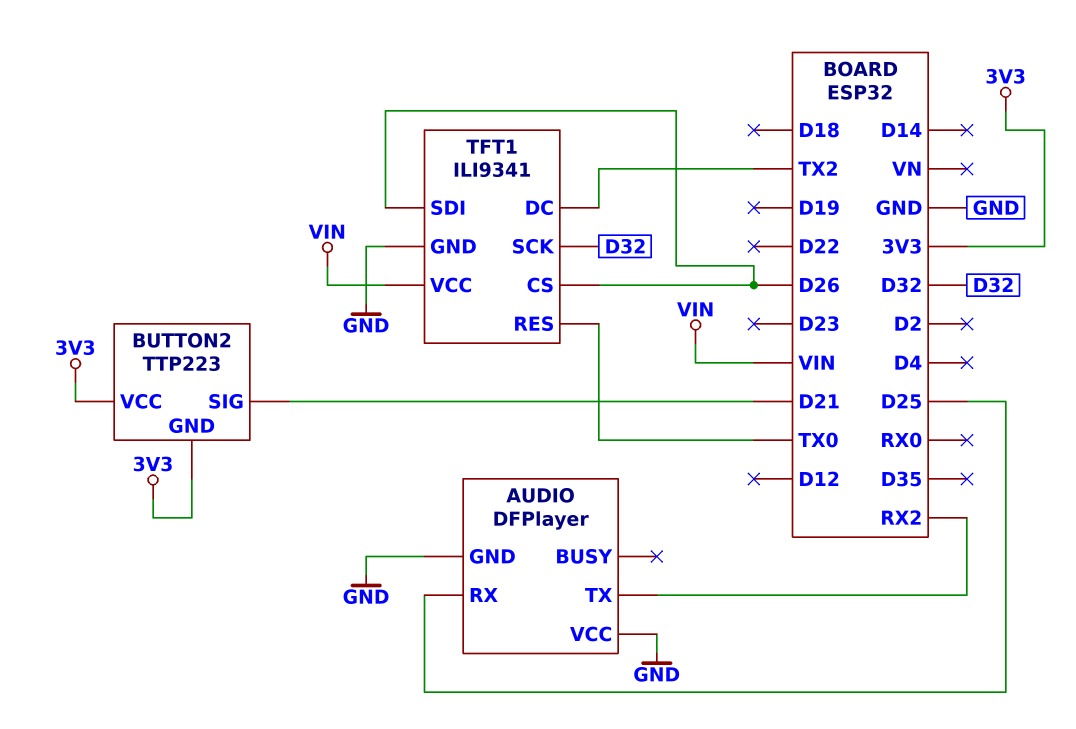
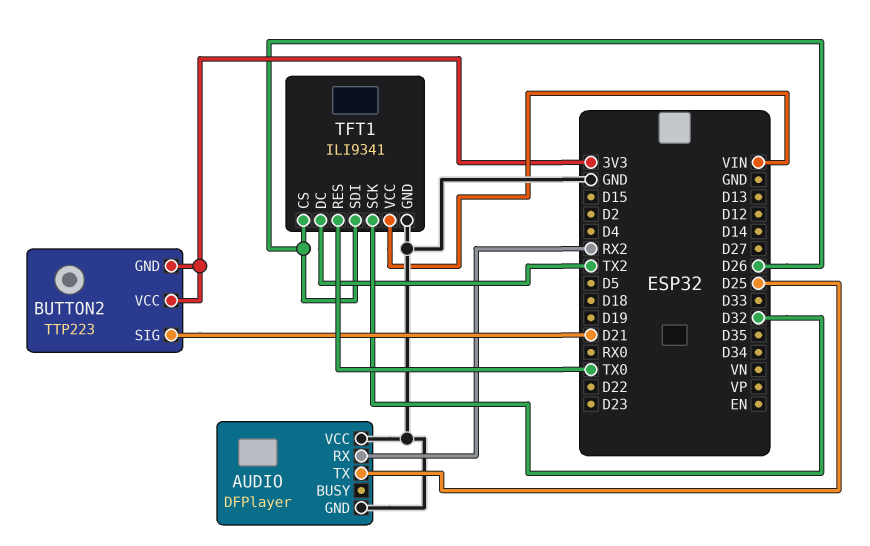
AUDIO pin RX: D25 -> RX2
AUDIO pin TX: RX2 -> D25

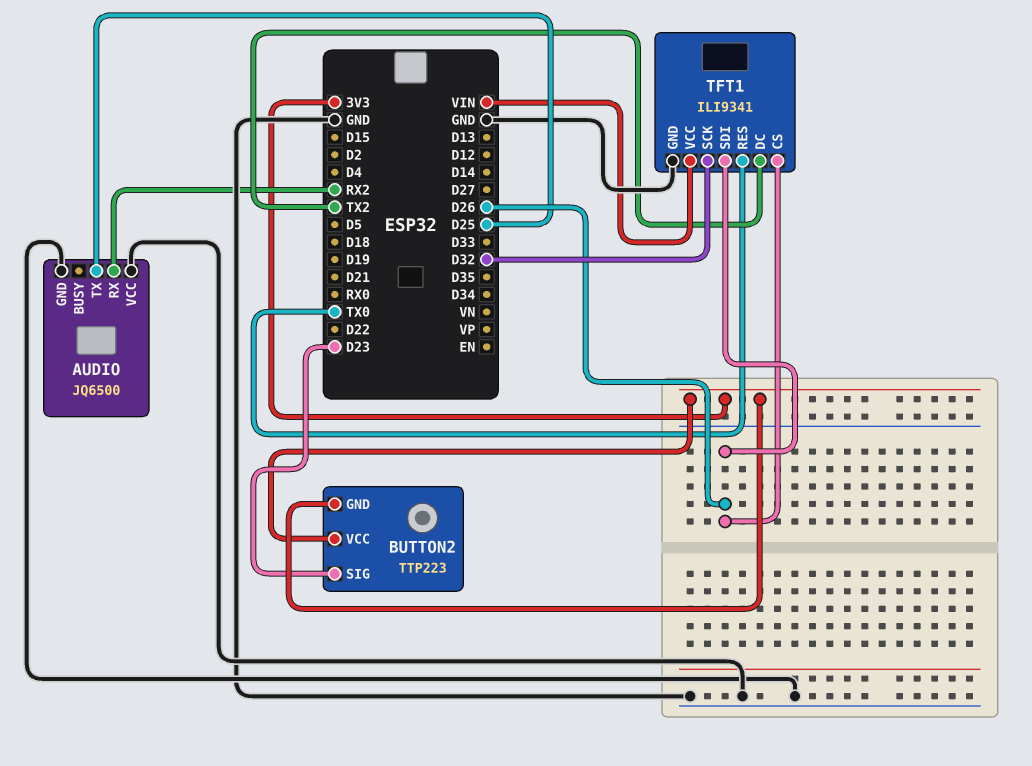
AUDIO: DFPlayer -> JQ6500
BUTTON2 pin SIG: D21 -> D23

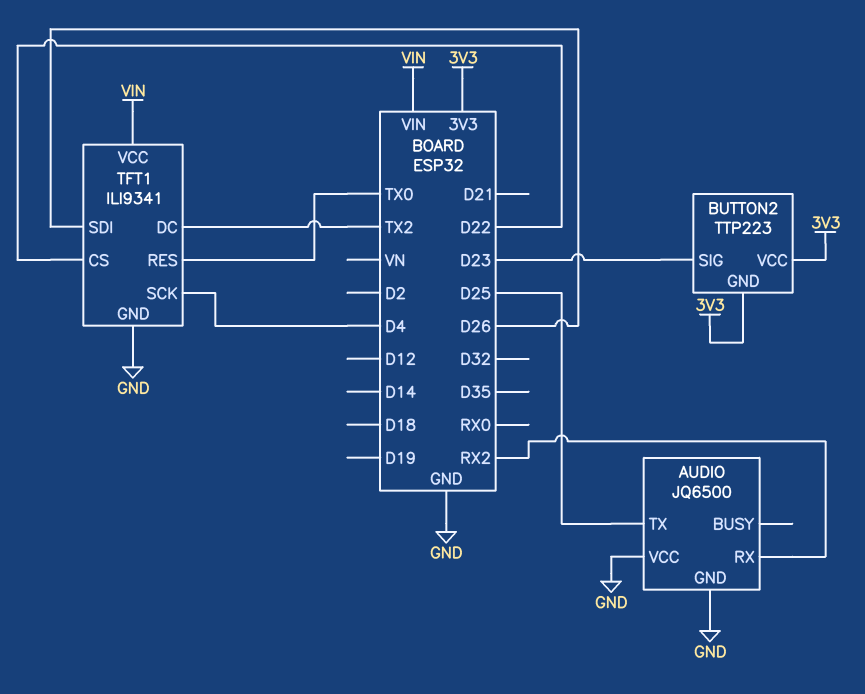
TFT1 pin CS: D26 -> D22
TFT1 pin SCK: D32 -> D4

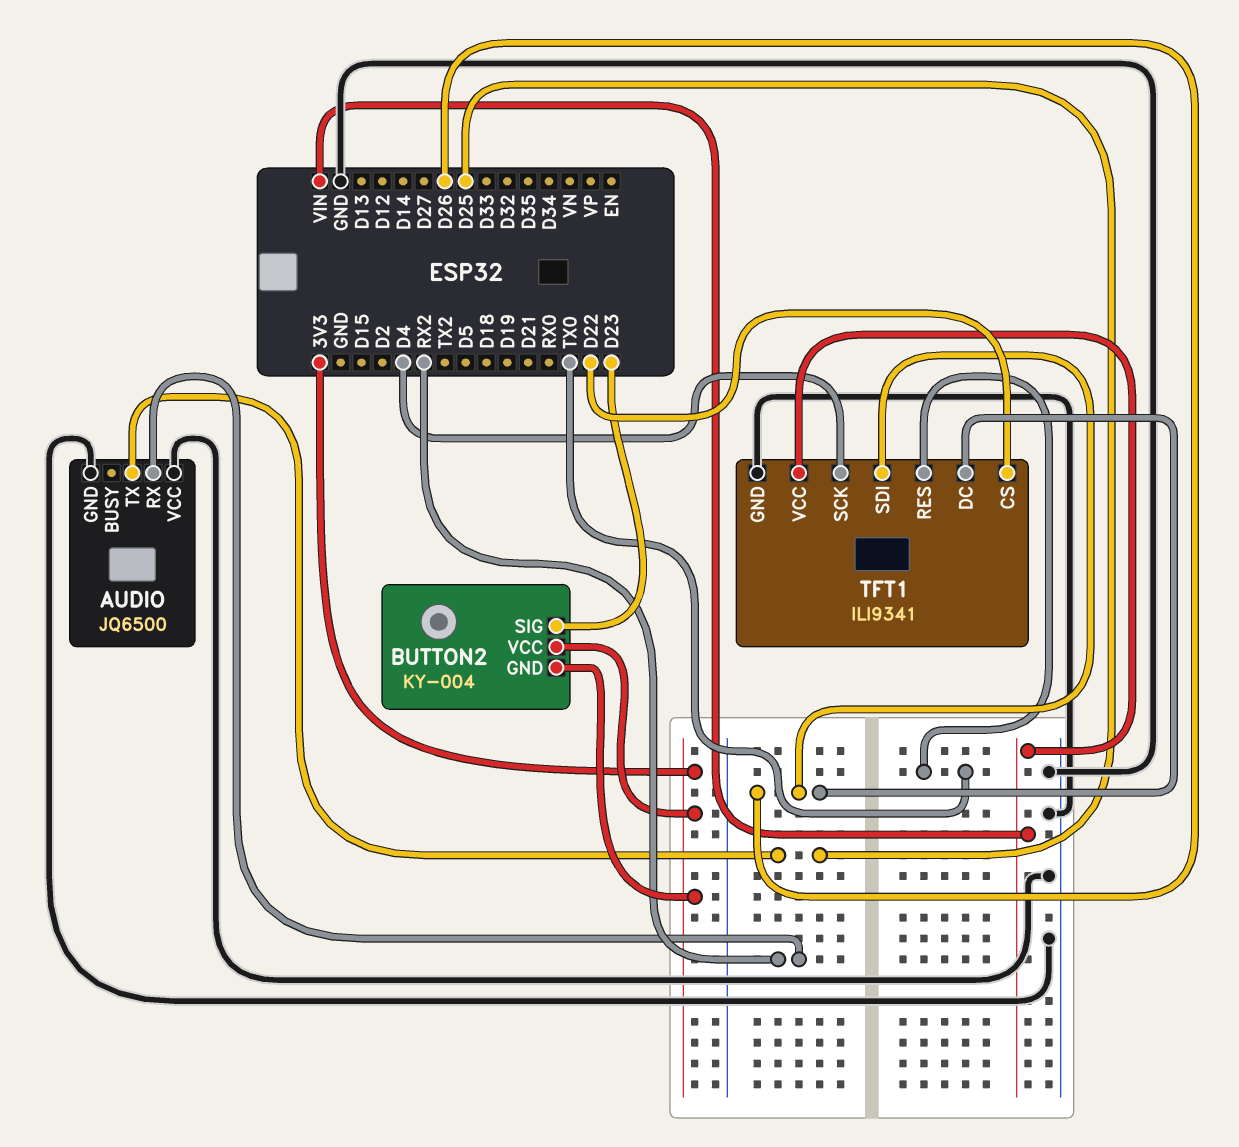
BUTTON2: TTP223 -> KY-004
TFT1 pin DC: TX2 -> D26

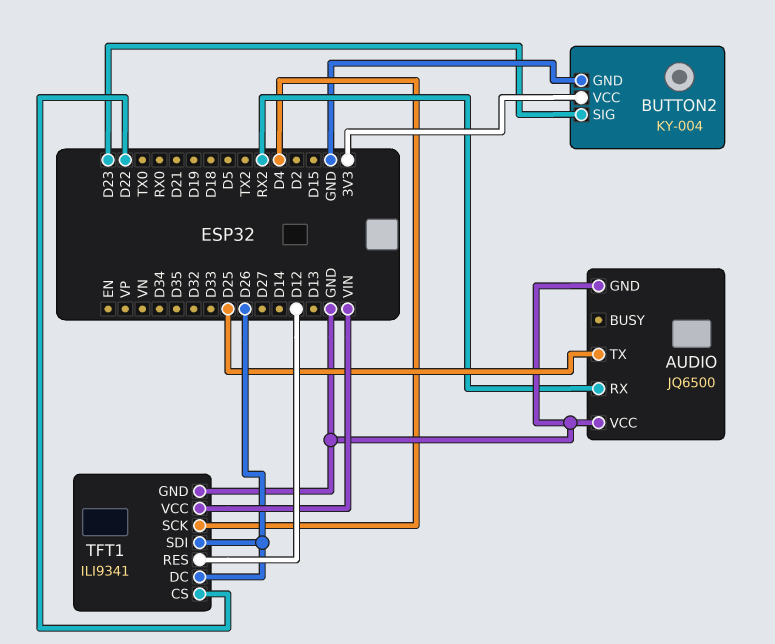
BUTTON2 pin GND: 3V3 -> GND
TFT1 pin RES: TX0 -> D12

